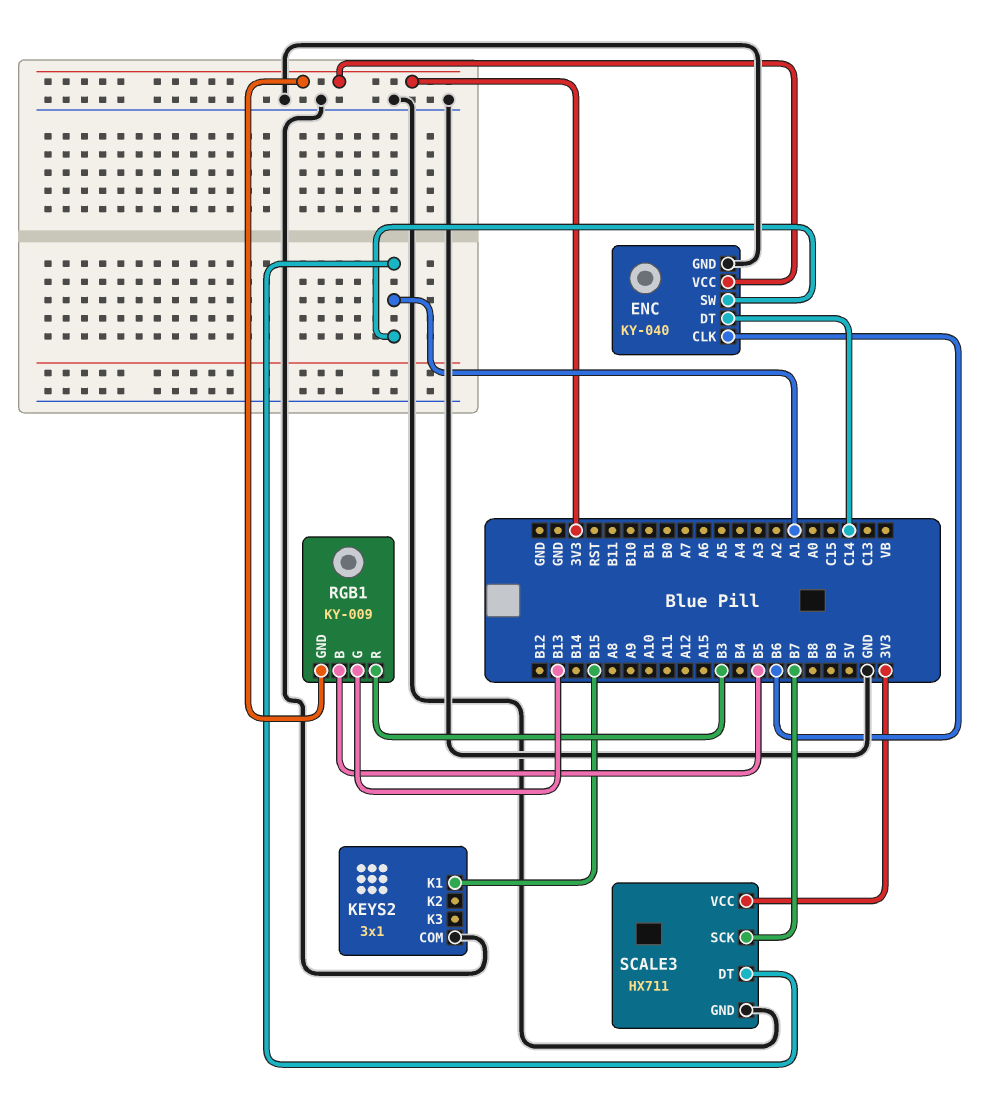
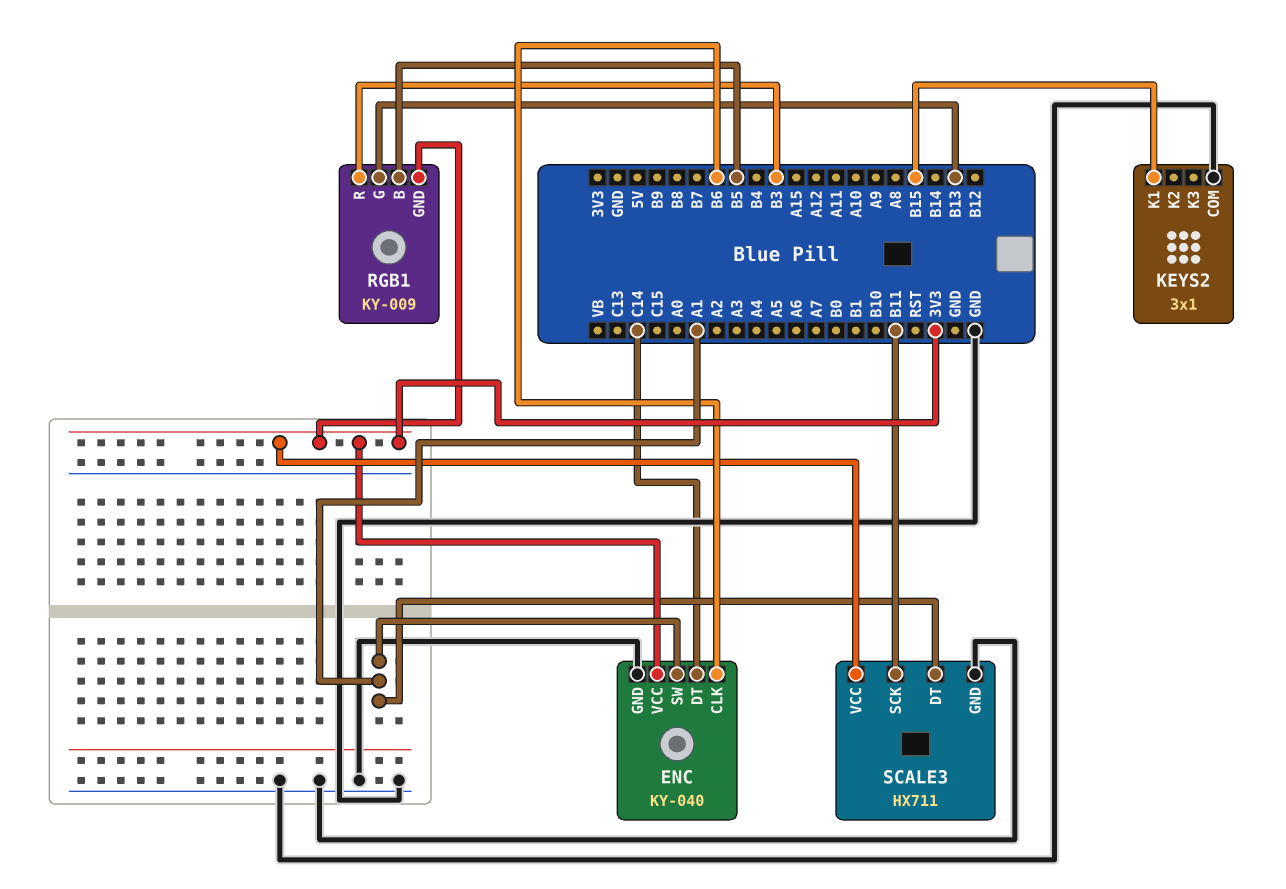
SCALE3 pin SCK: B7 -> B11

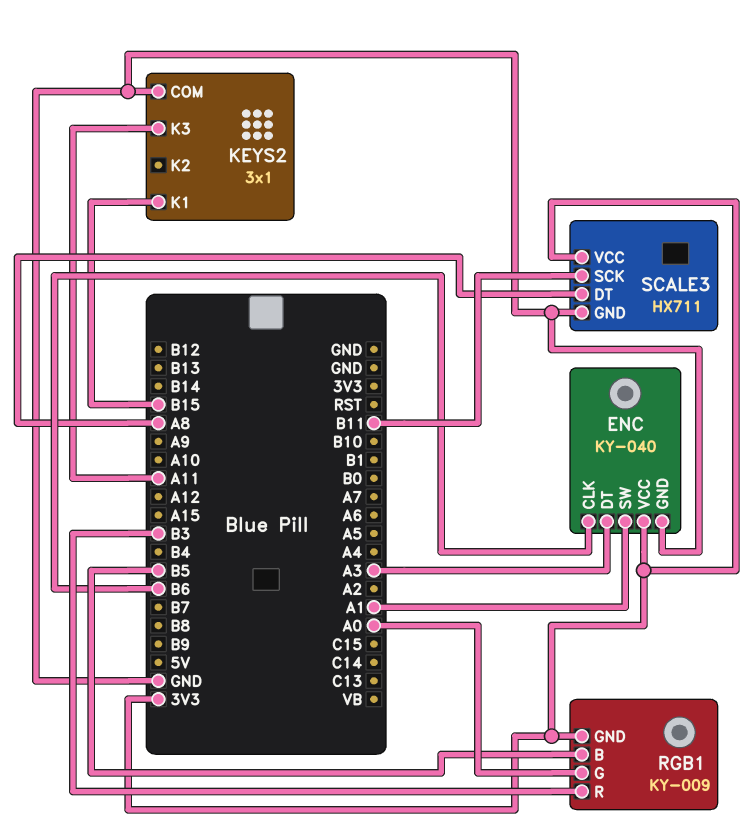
ENC pin DT: C14 -> A3
KEYS2 pin K3: none -> A11
RGB1 pin G: B13 -> A0
SCALE3 pin DT: A1 -> A8

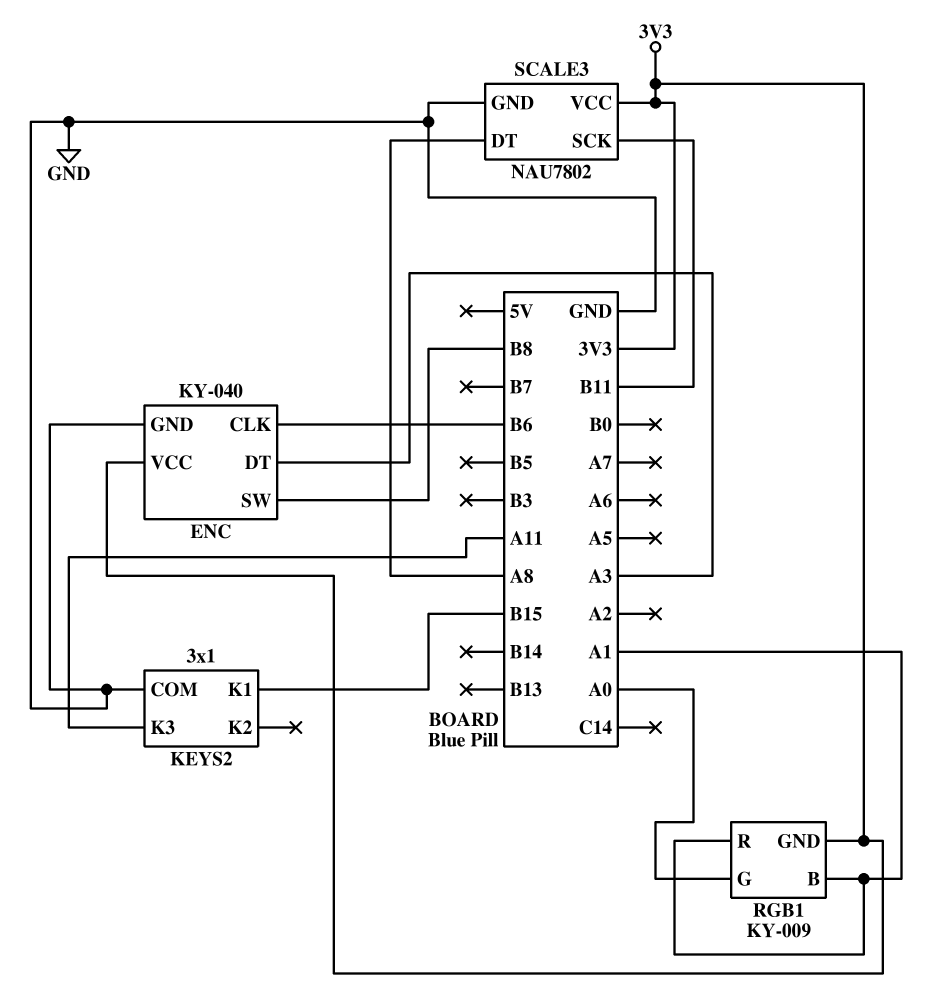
ENC pin SW: A1 -> B8
RGB1 pin B: B5 -> A1
RGB1 pin R: B3 -> A1
SCALE3: HX711 -> NAU7802

